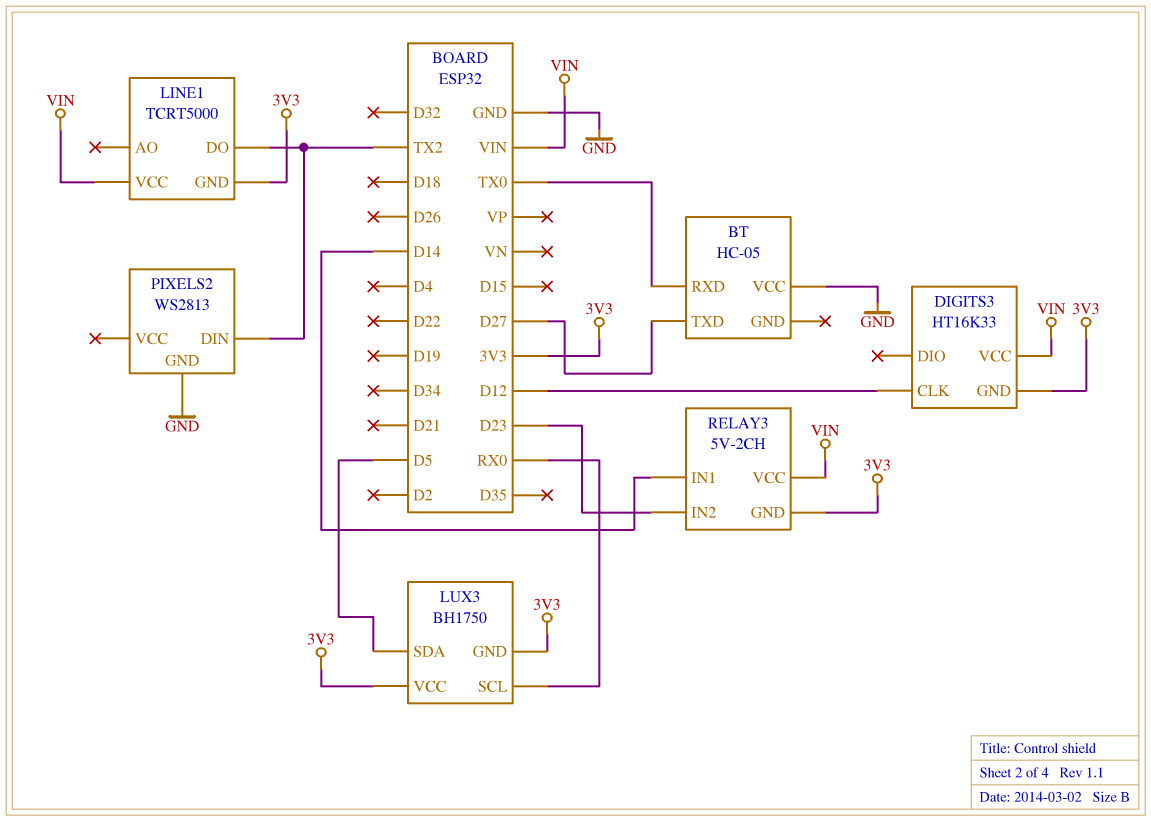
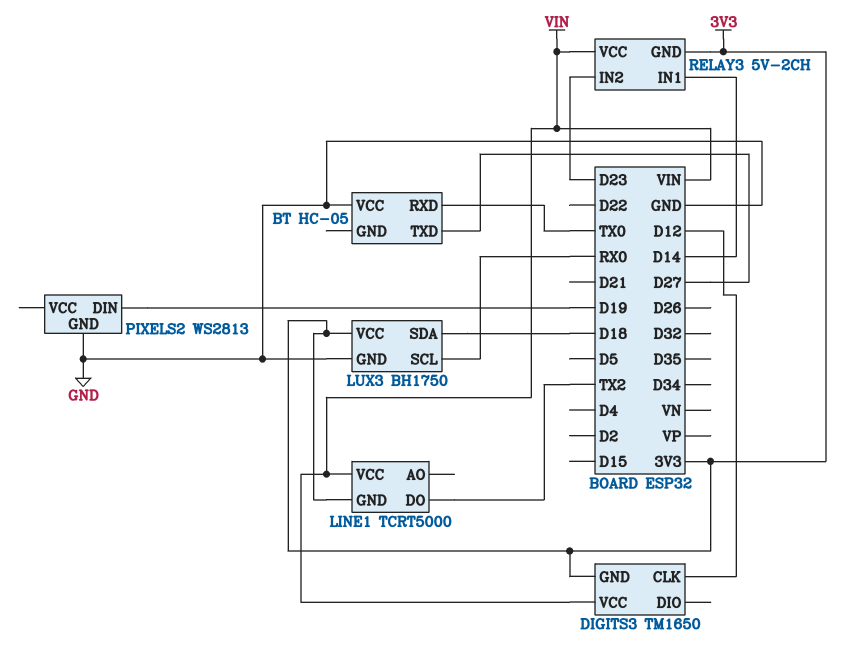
DIGITS3: HT16K33 -> TM1650
LUX3 pin GND: 3V3 -> GND
LUX3 pin SDA: D5 -> D18
PIXELS2 pin DIN: TX2 -> D19

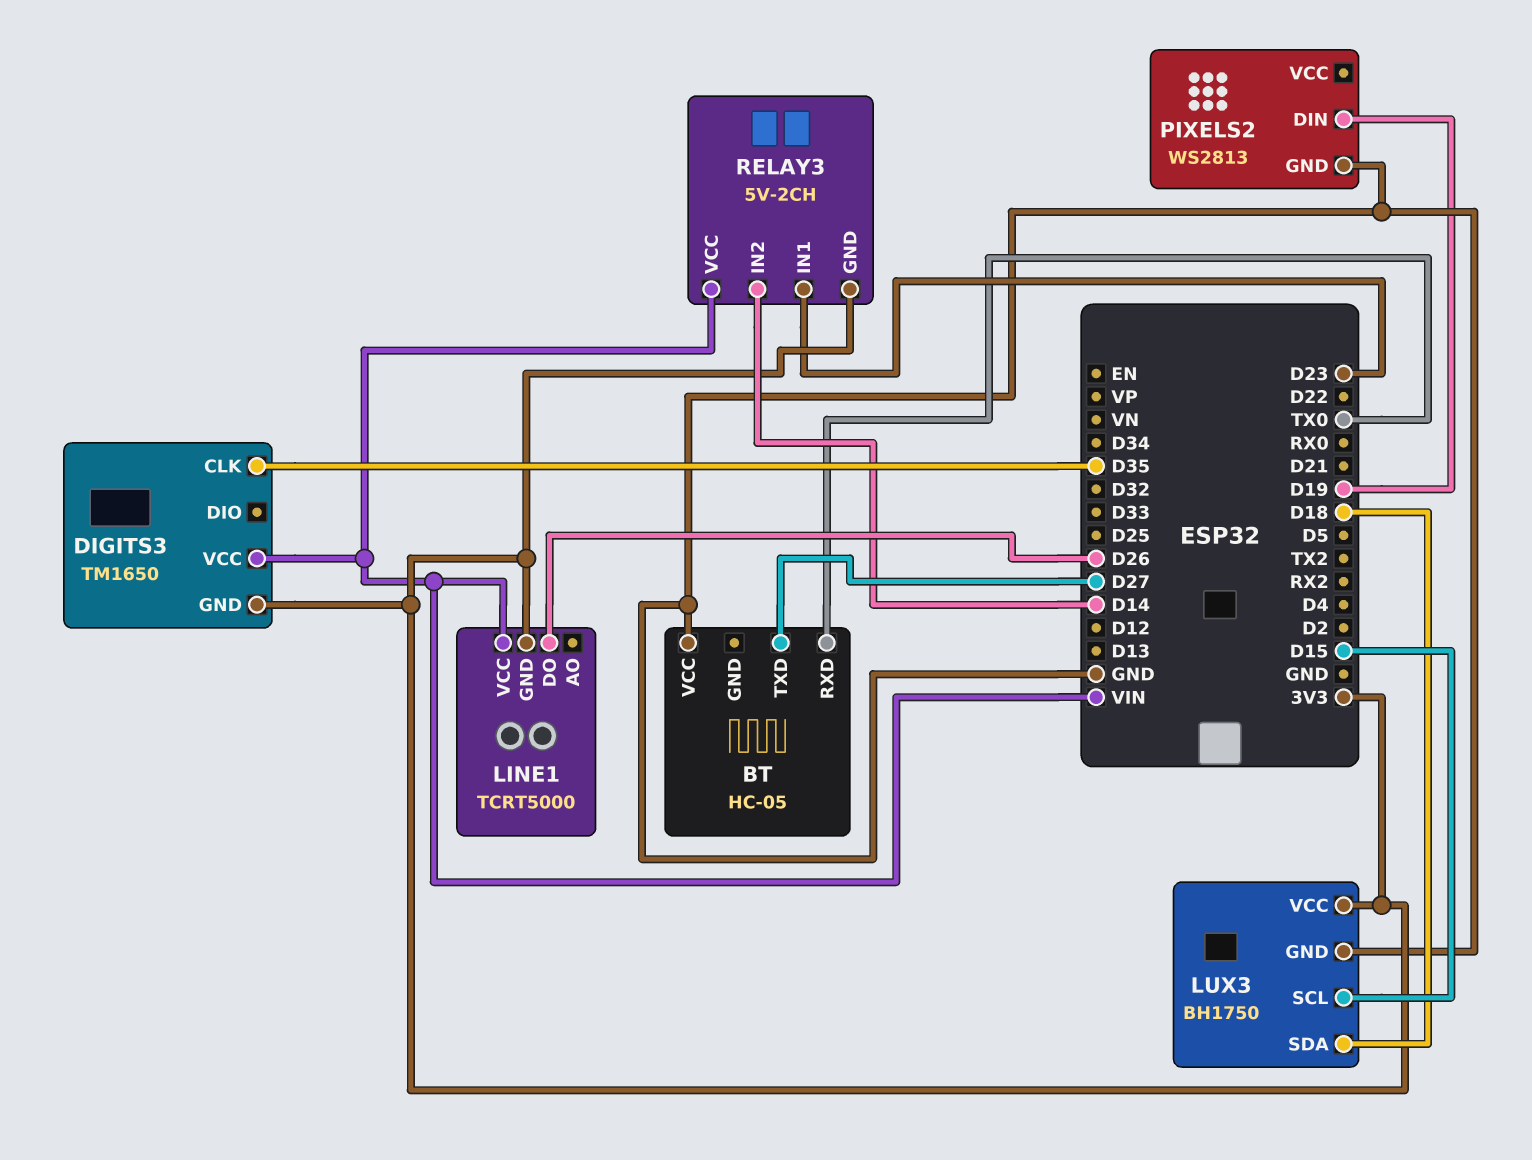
DIGITS3 pin CLK: D12 -> D35
LINE1 pin DO: TX2 -> D26
LUX3 pin SCL: RX0 -> D15
RELAY3 pin IN1: D14 -> D23
RELAY3 pin IN2: D23 -> D14

